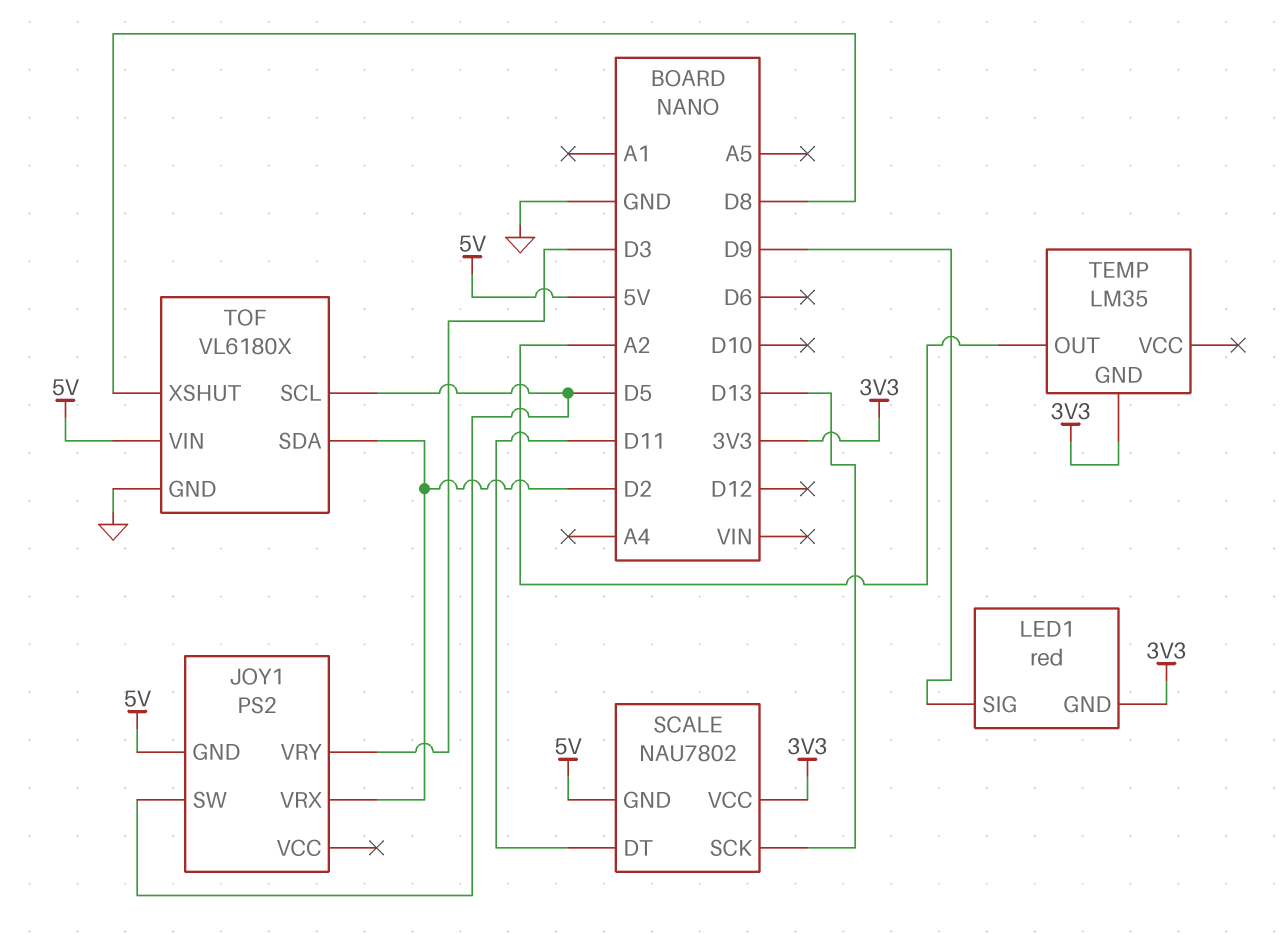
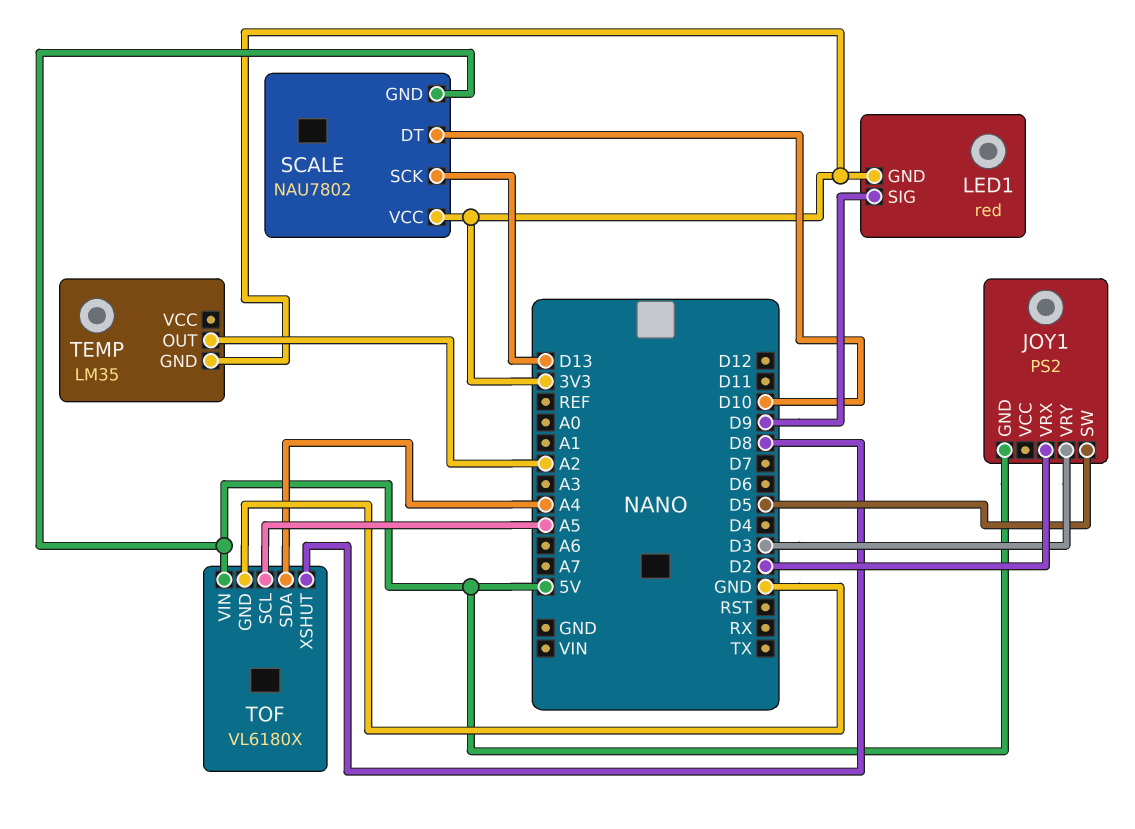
SCALE pin DT: D11 -> D10
TOF pin SCL: D5 -> A5
TOF pin SDA: D2 -> A4

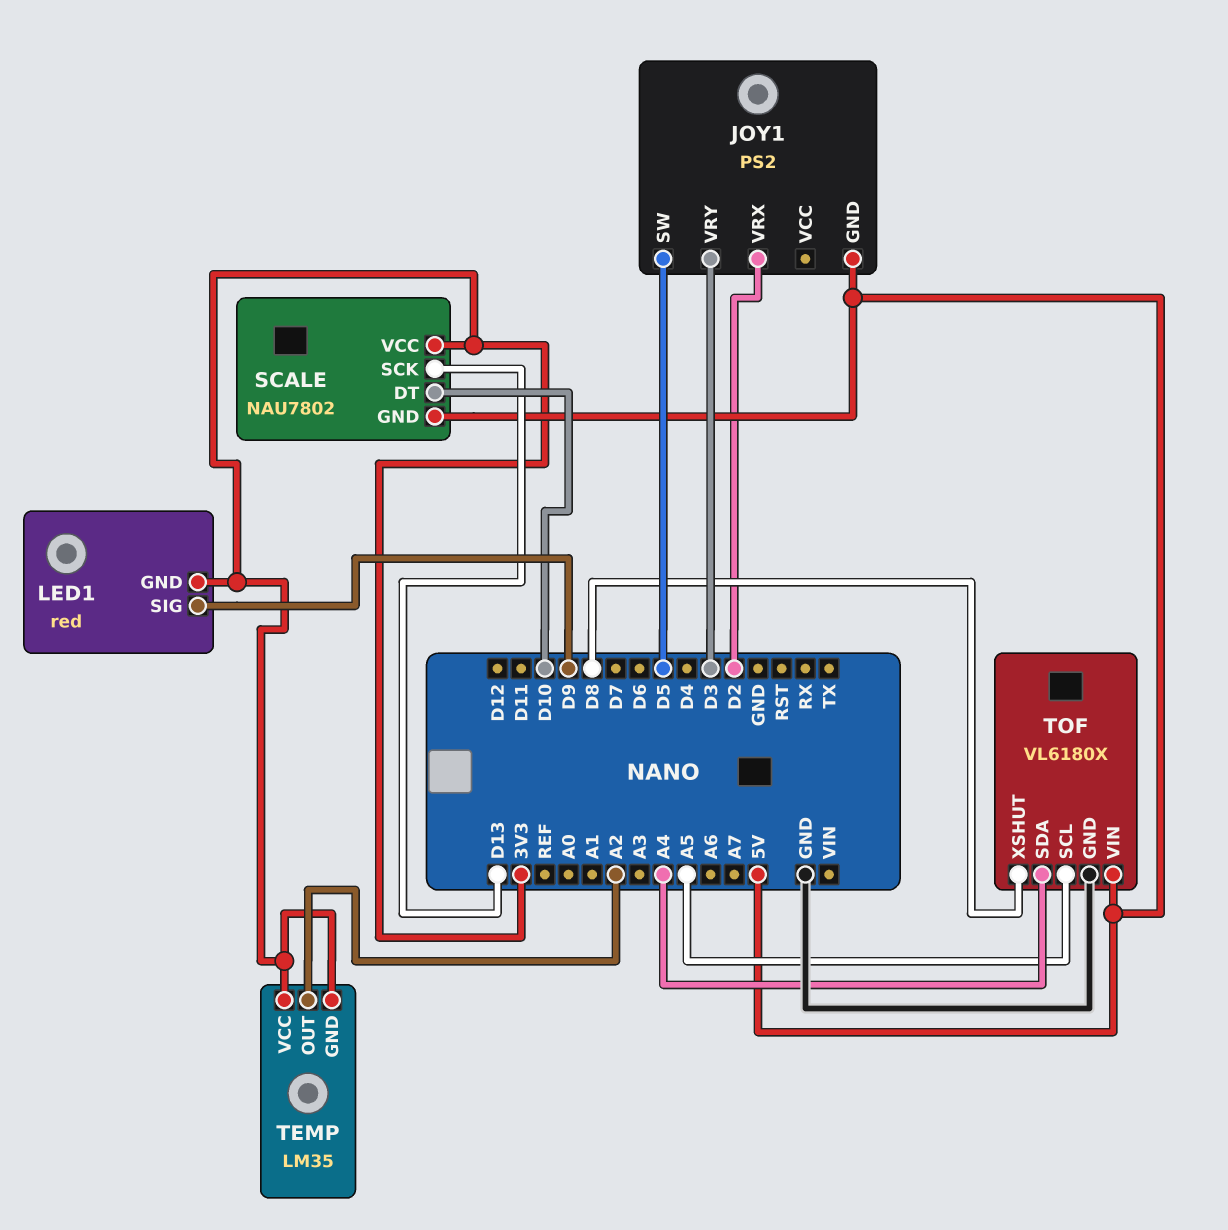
TEMP pin VCC: none -> 3V3

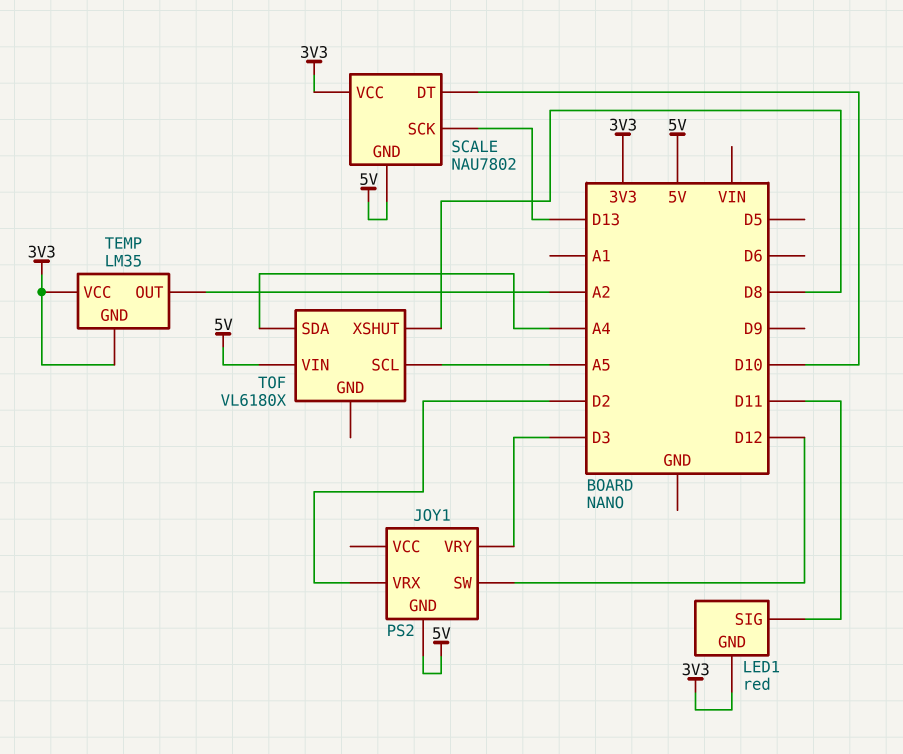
JOY1 pin SW: D5 -> D12
LED1 pin SIG: D9 -> D11
TOF pin GND: GND -> none

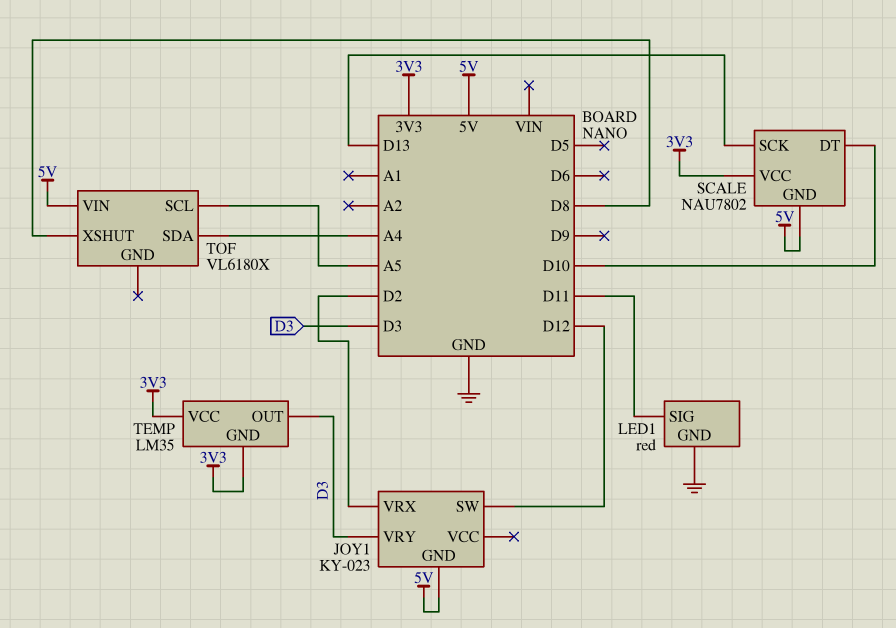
JOY1: PS2 -> KY-023
LED1 pin GND: 3V3 -> GND
TEMP pin OUT: A2 -> D3

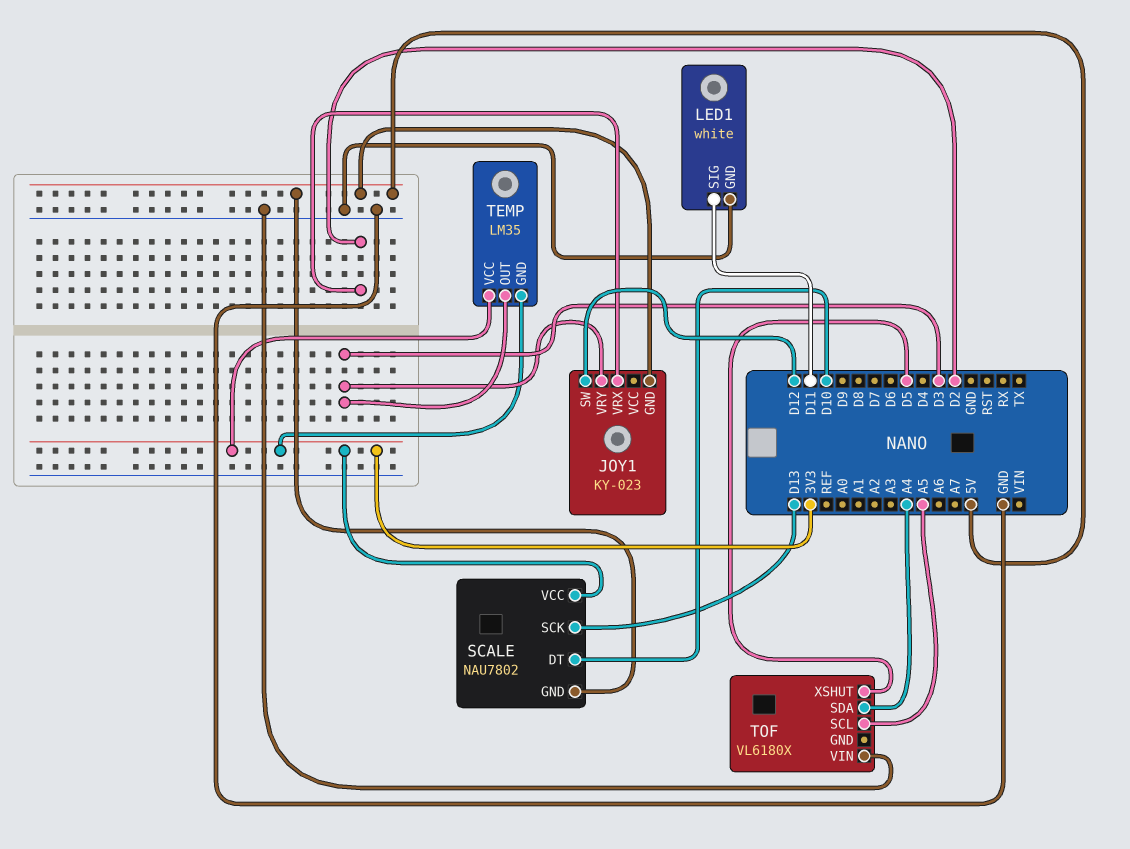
LED1: red -> white
TOF pin VIN: 5V -> GND
TOF pin XSHUT: D8 -> D5

